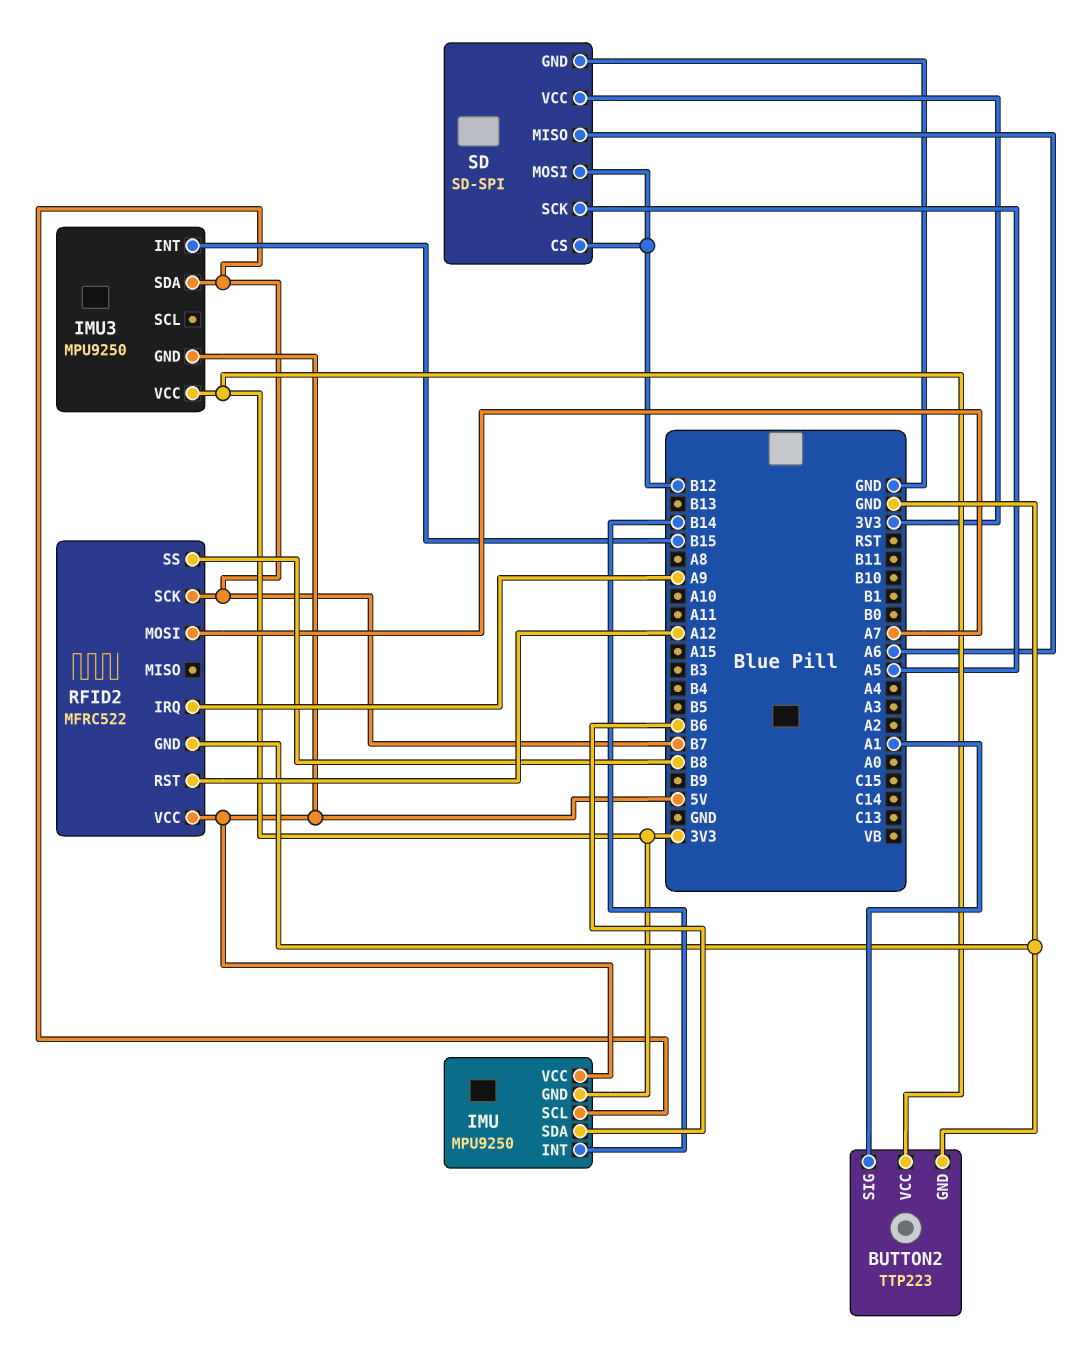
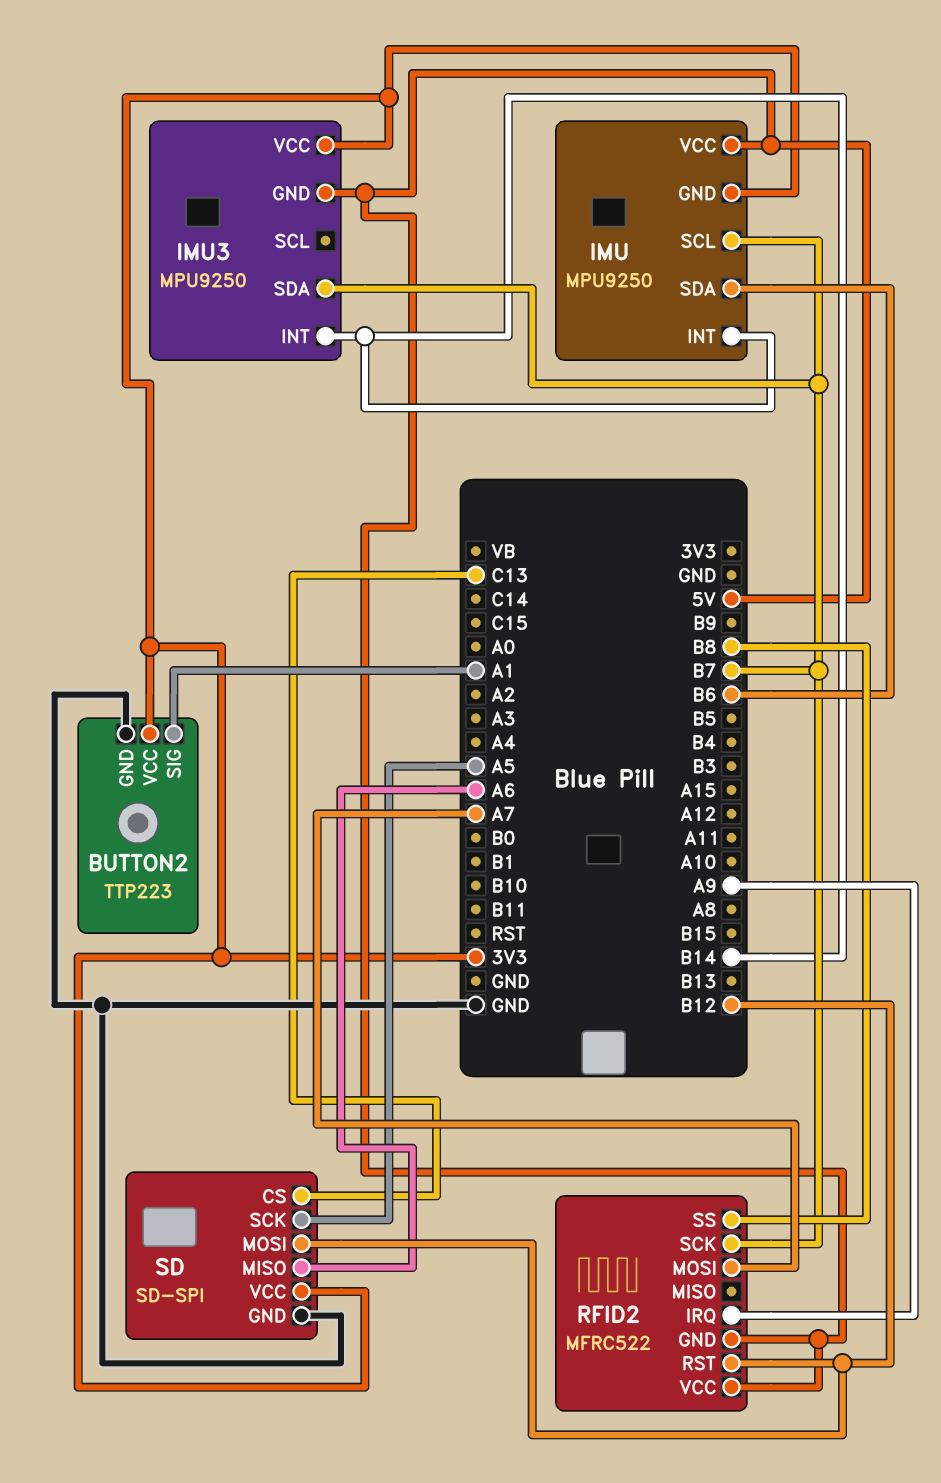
IMU3 pin INT: B15 -> B14
RFID2 pin GND: GND -> 5V
RFID2 pin RST: A12 -> B12
SD pin CS: B12 -> C13

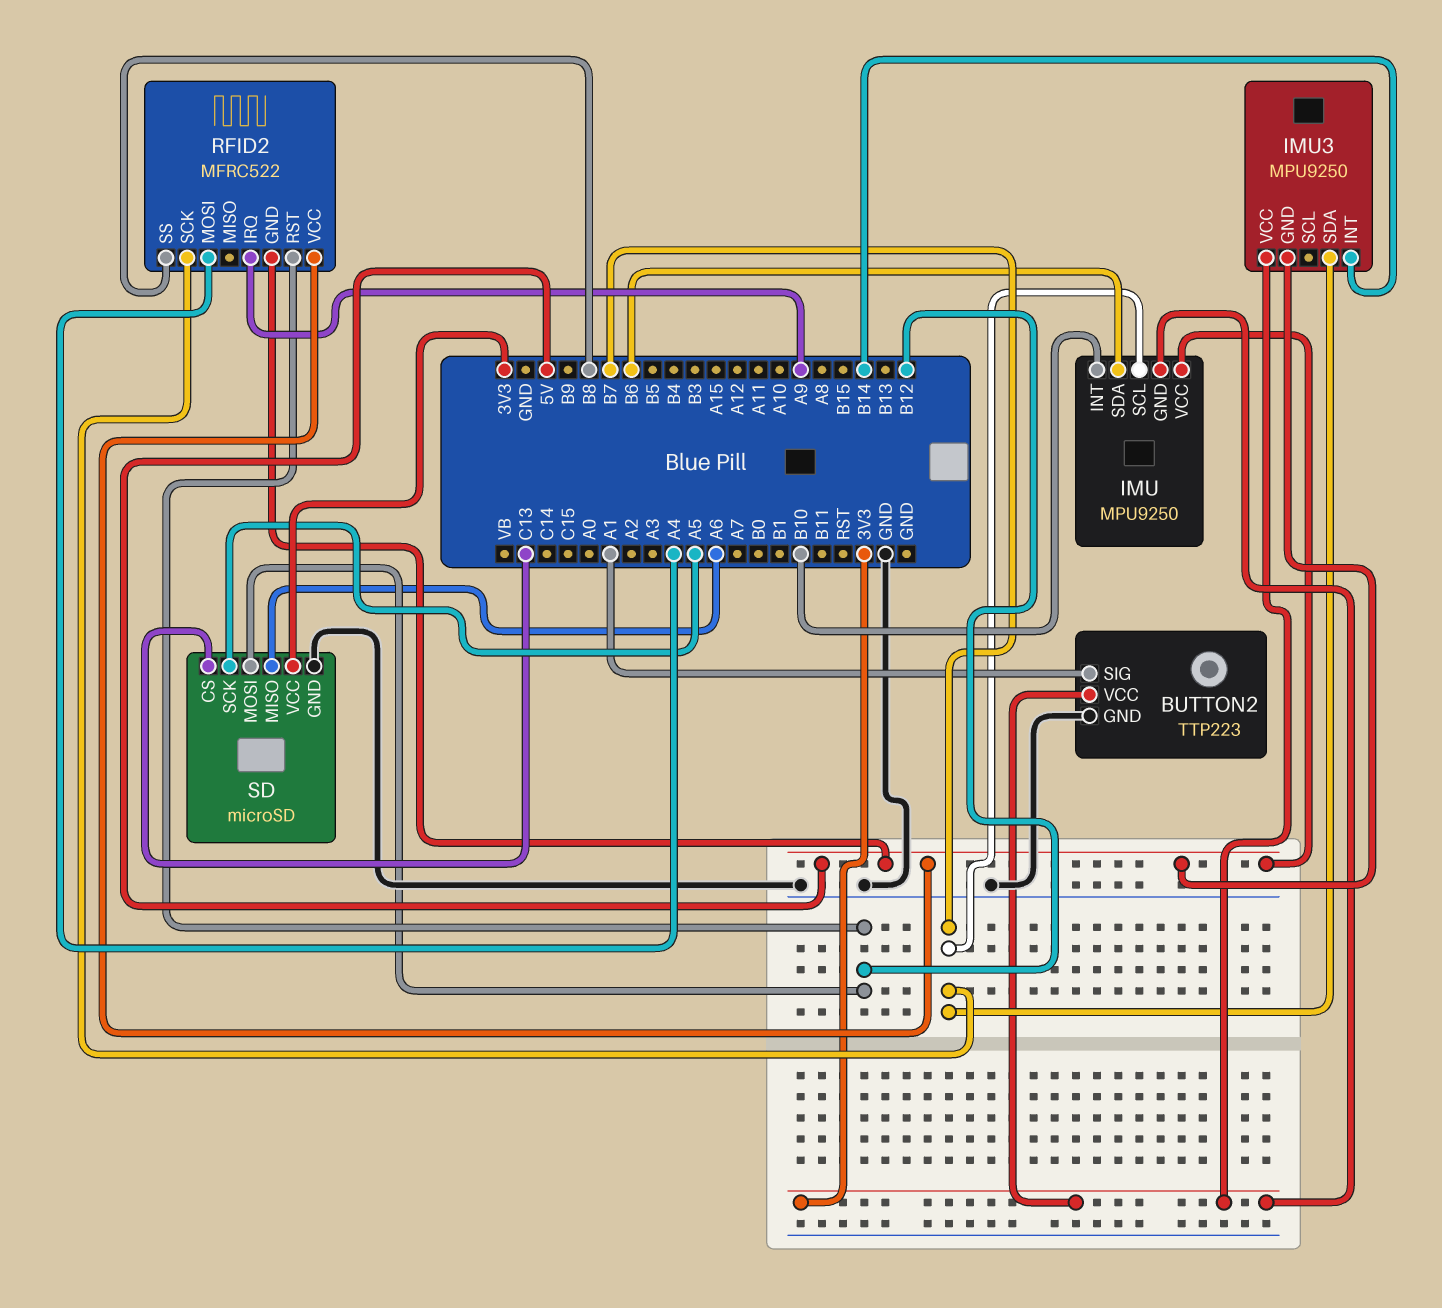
IMU pin INT: B14 -> B10
RFID2 pin MOSI: A7 -> A4
SD: SD-SPI -> microSD

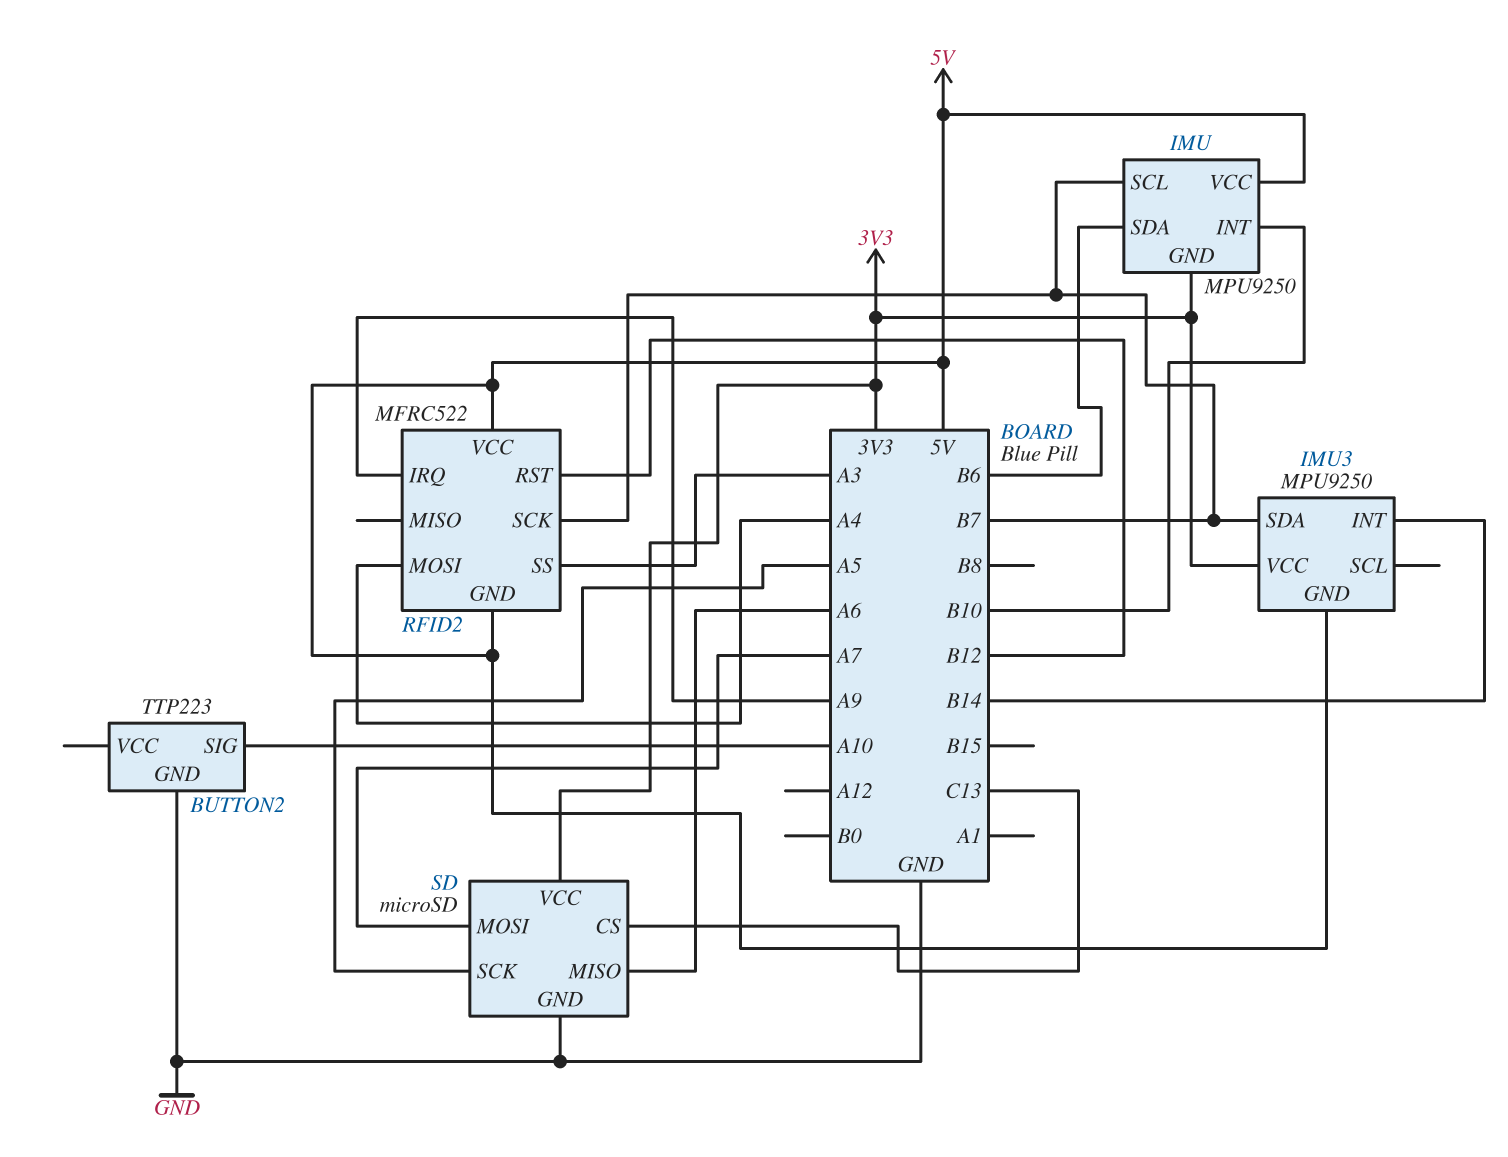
BUTTON2 pin SIG: A1 -> A10
BUTTON2 pin VCC: 3V3 -> none
RFID2 pin SS: B8 -> A3
SD pin MOSI: B12 -> A7

